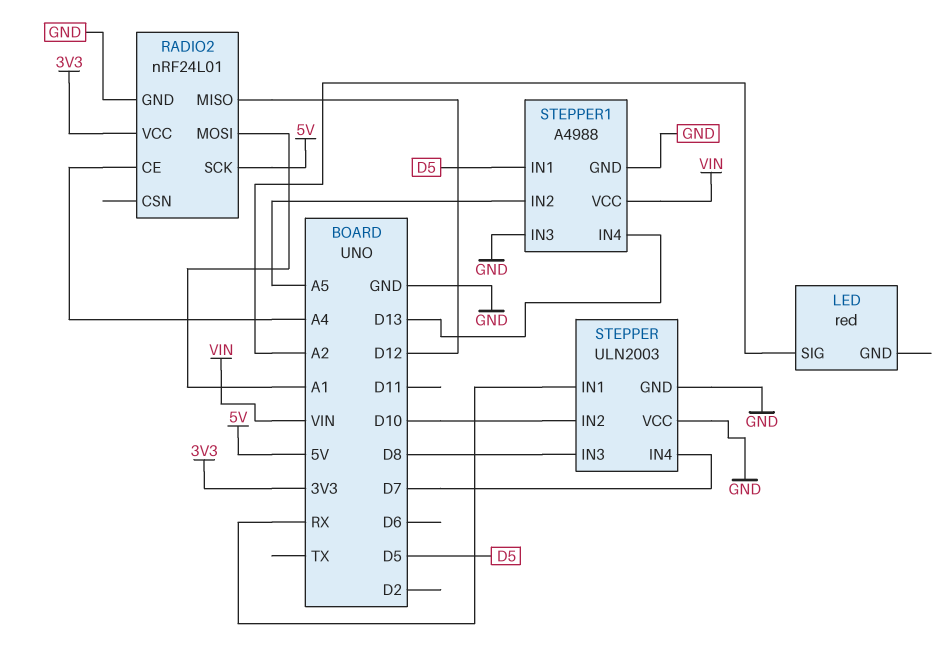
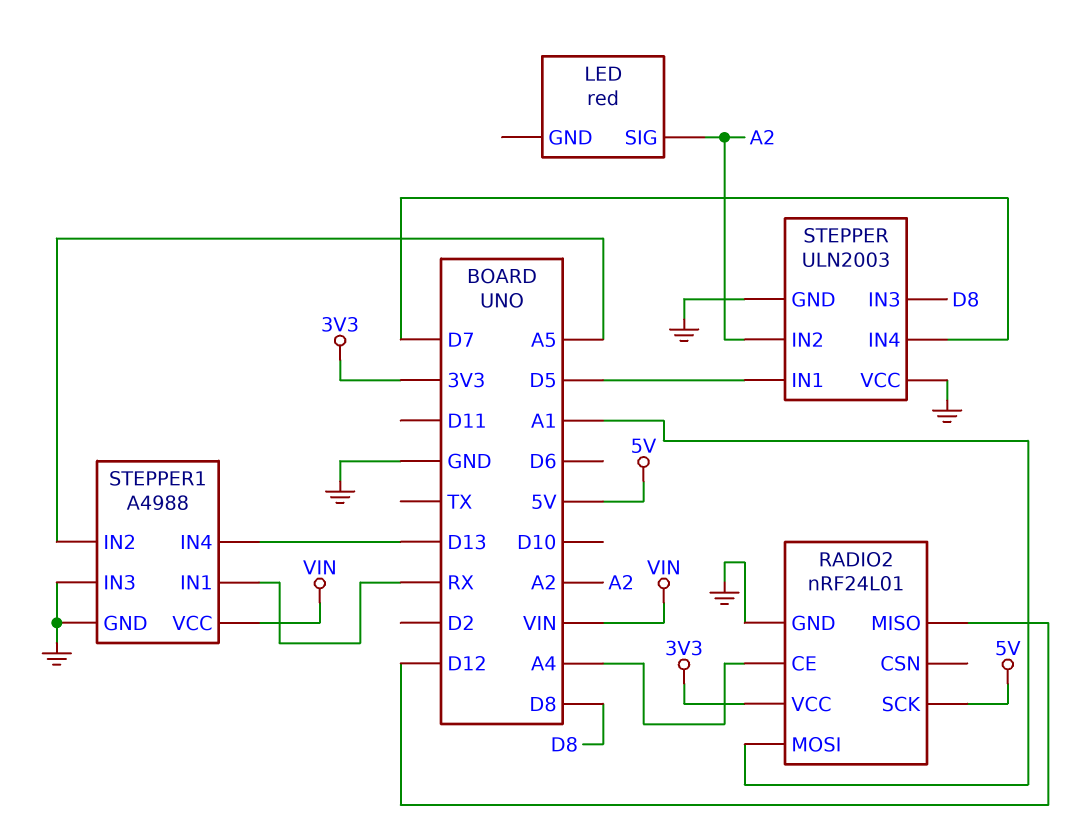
STEPPER pin IN1: RX -> D5
STEPPER pin IN2: D10 -> A2
STEPPER1 pin IN1: D5 -> RX

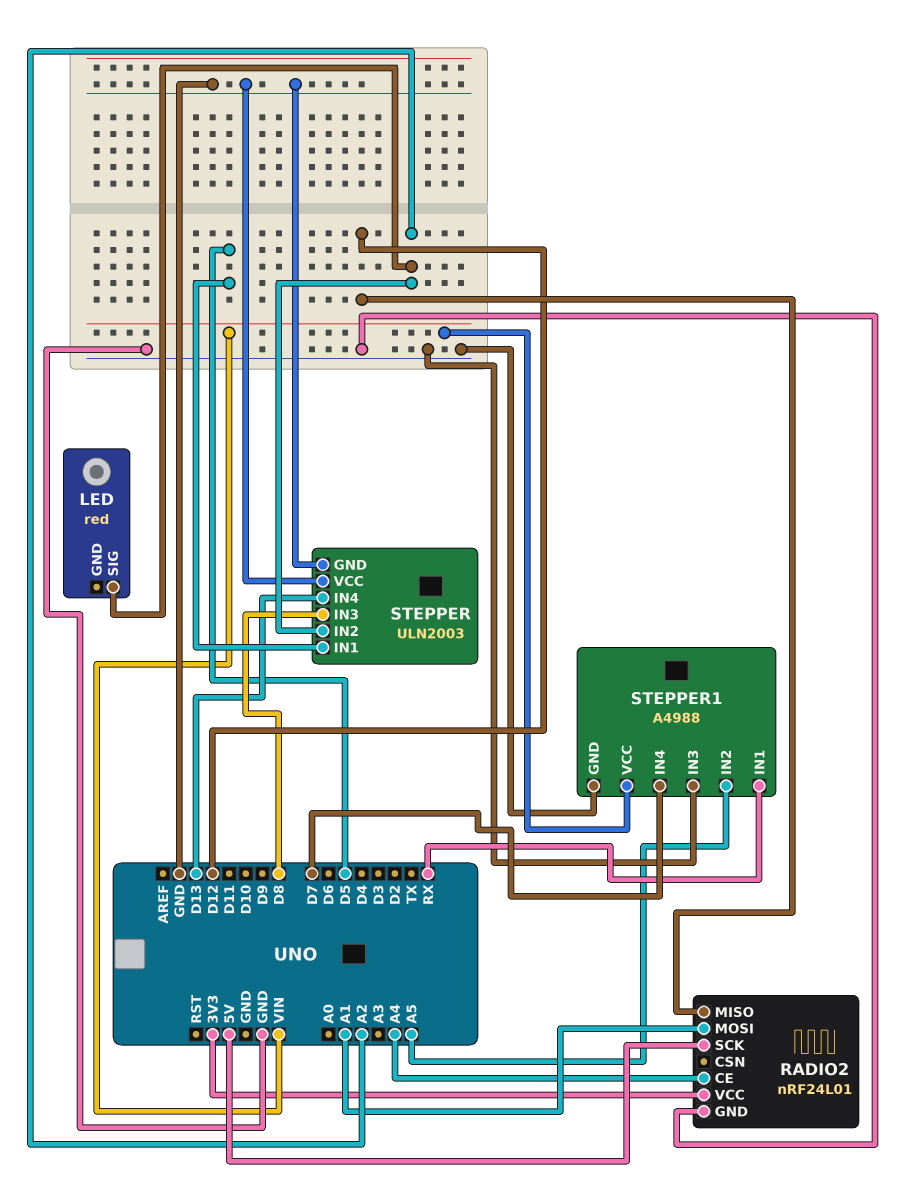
STEPPER pin IN4: D7 -> D13
STEPPER1 pin IN4: D13 -> D7

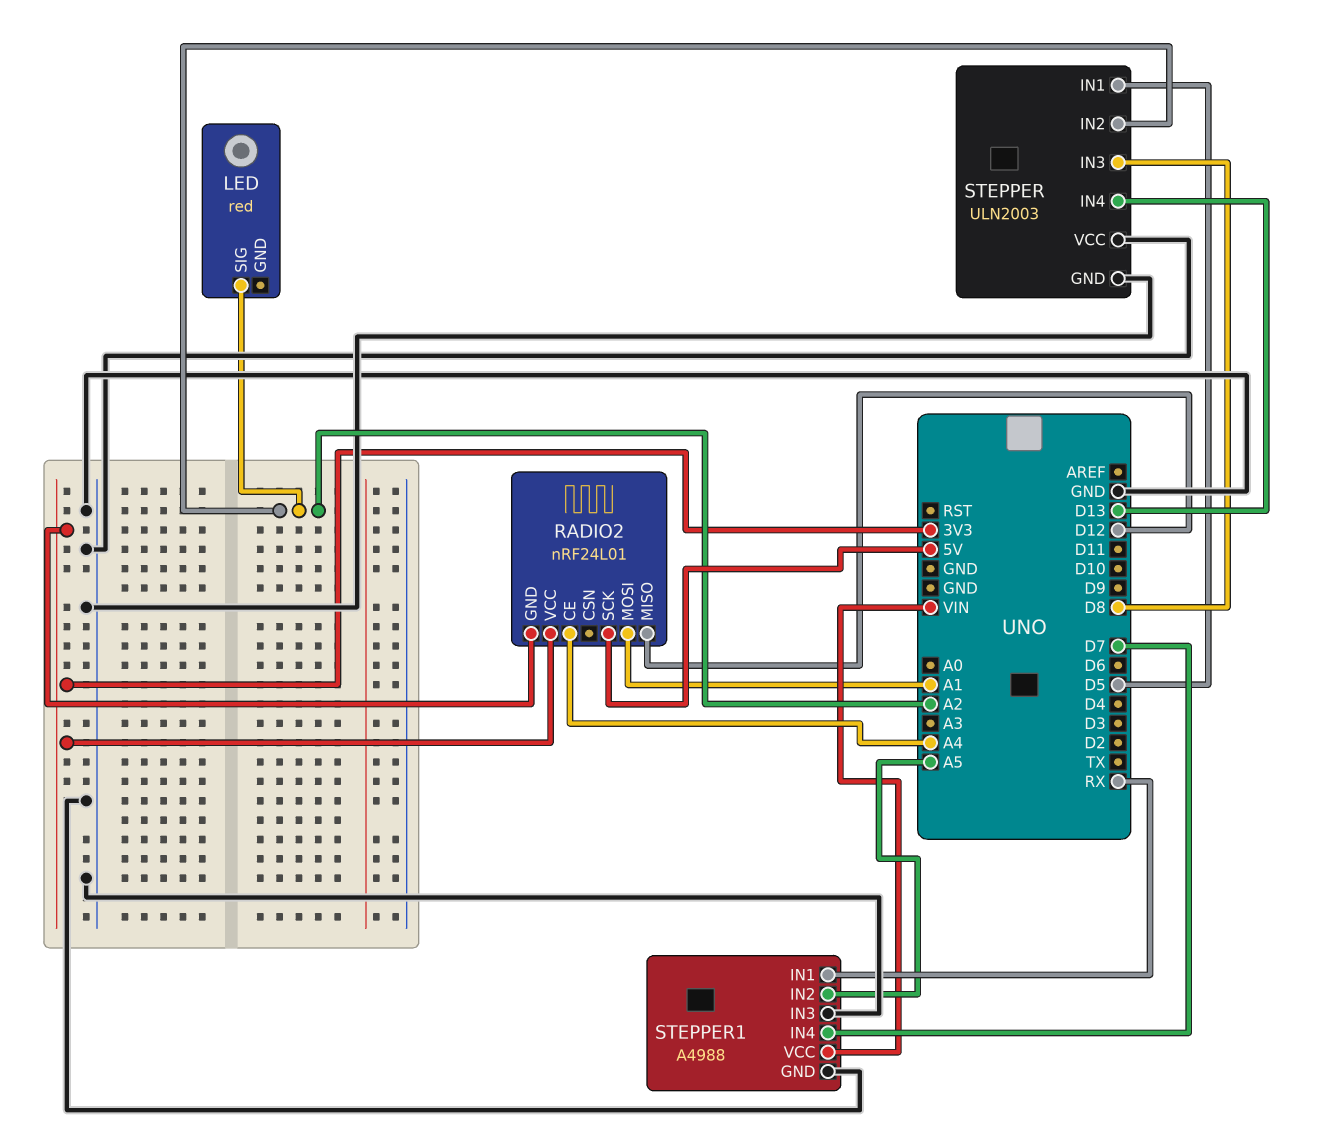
RADIO2 pin GND: GND -> 3V3

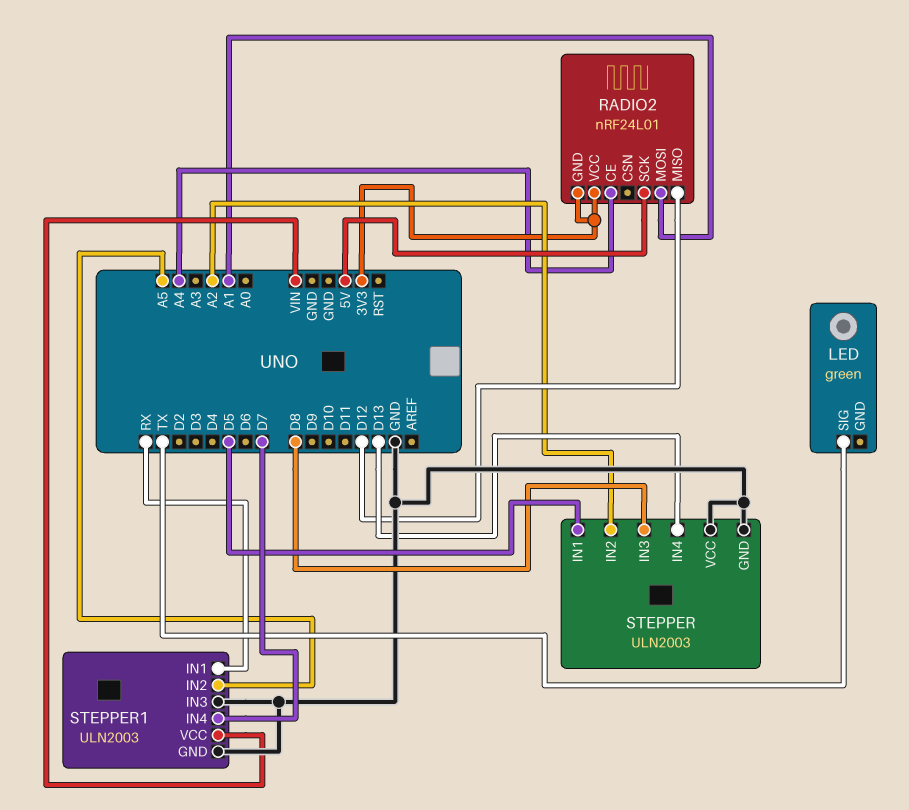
LED: red -> green
LED pin SIG: A2 -> TX
STEPPER1: A4988 -> ULN2003

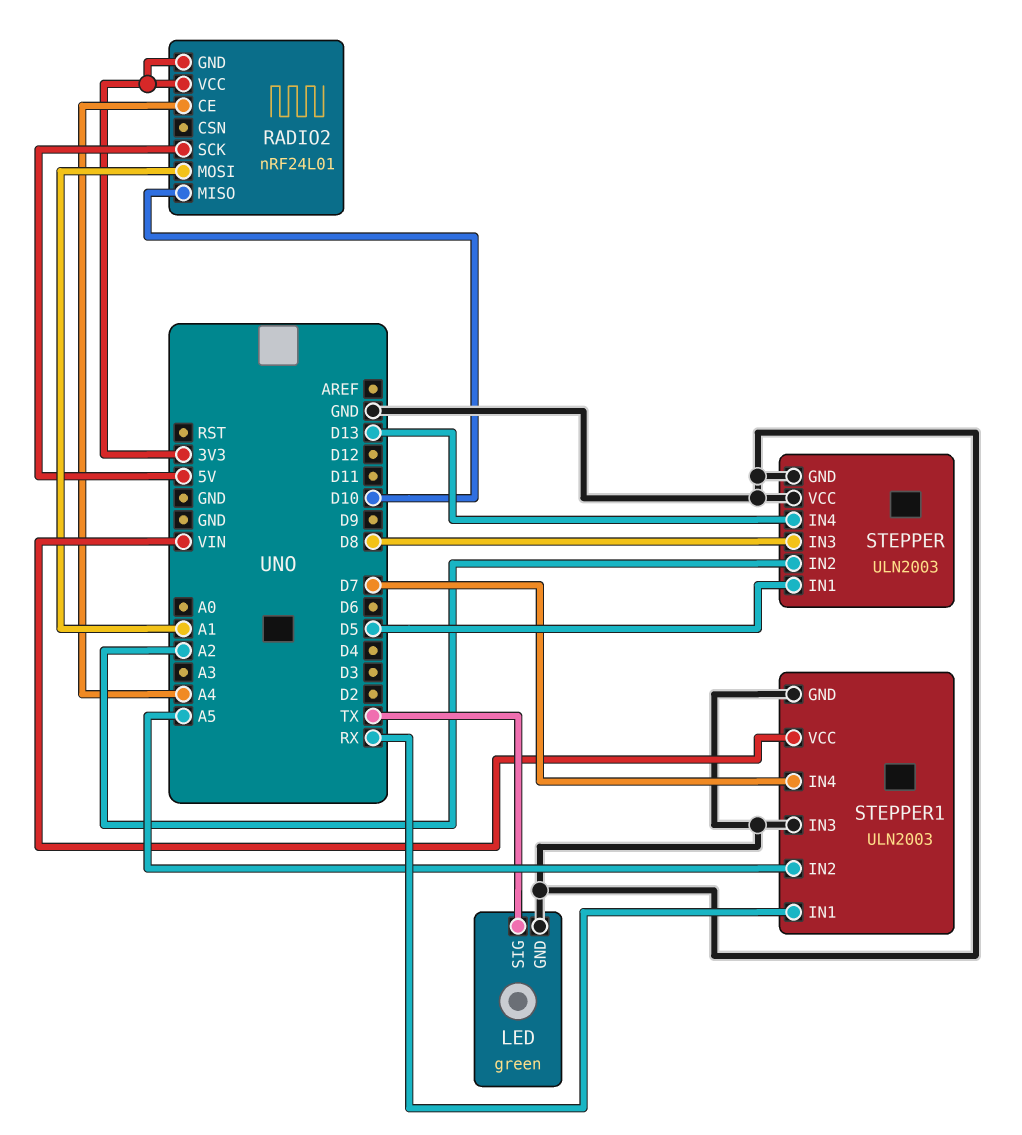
LED pin GND: none -> GND
RADIO2 pin MISO: D12 -> D10

